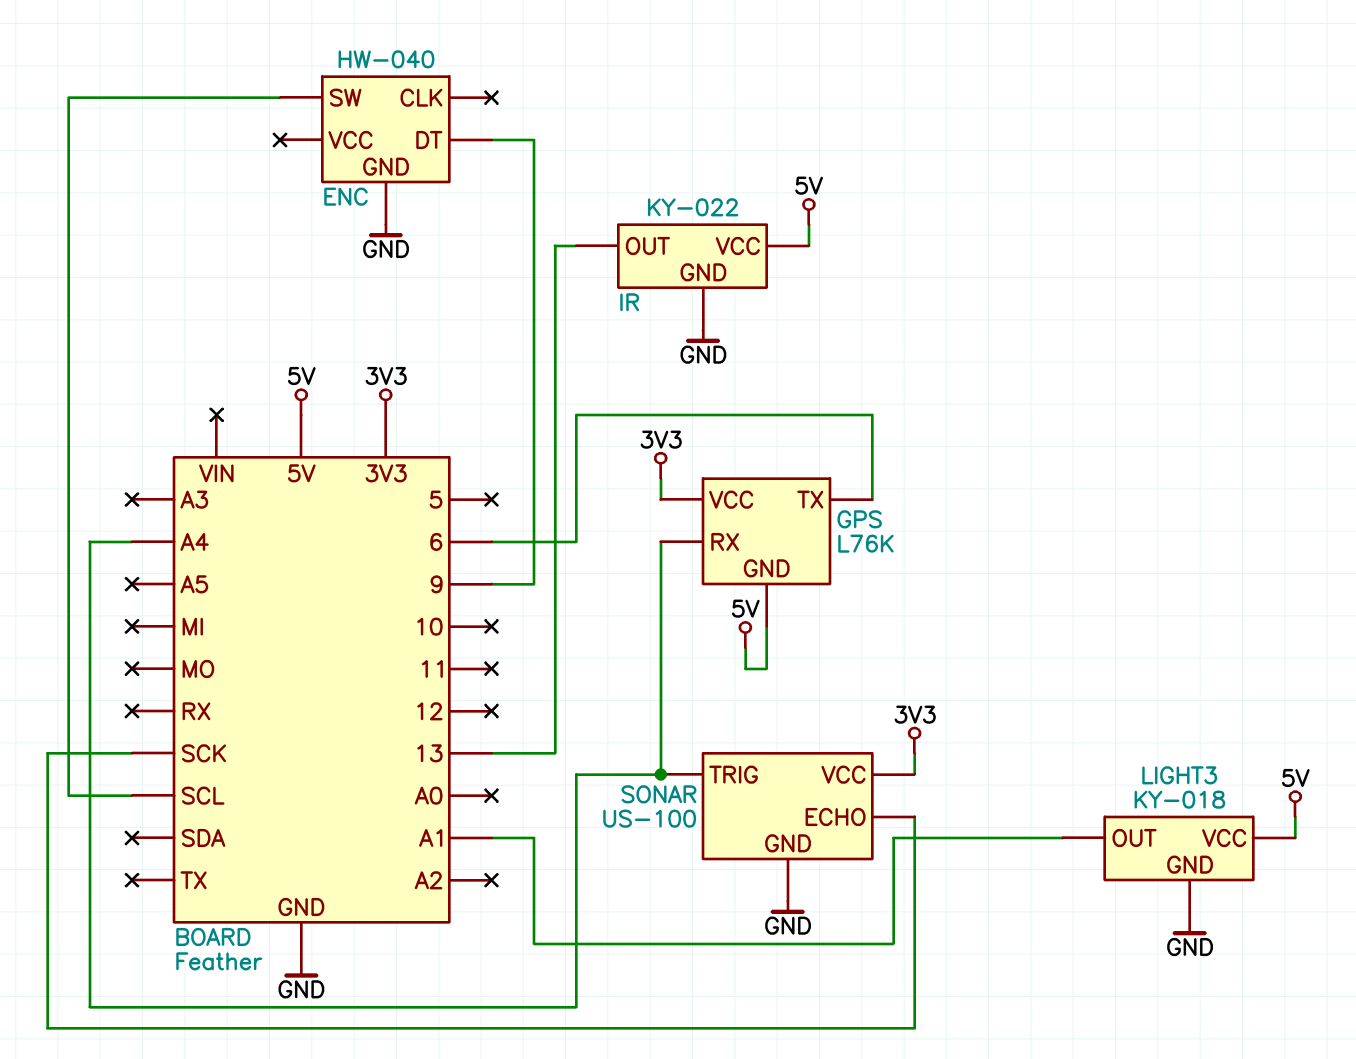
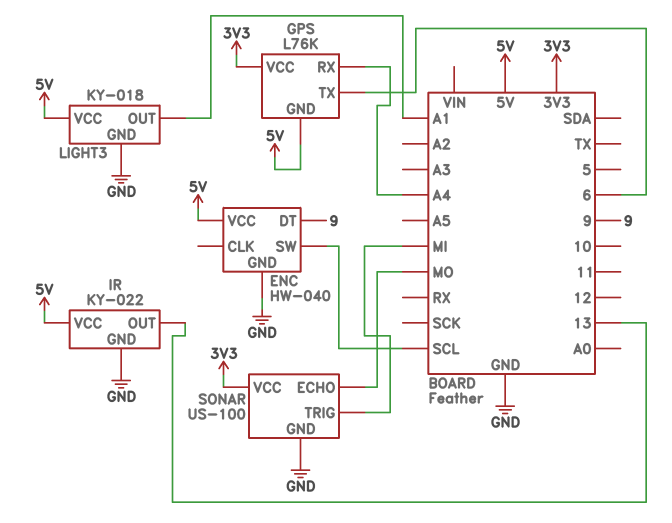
ENC pin VCC: none -> 5V
SONAR pin ECHO: SCK -> MO
SONAR pin TRIG: A4 -> MI

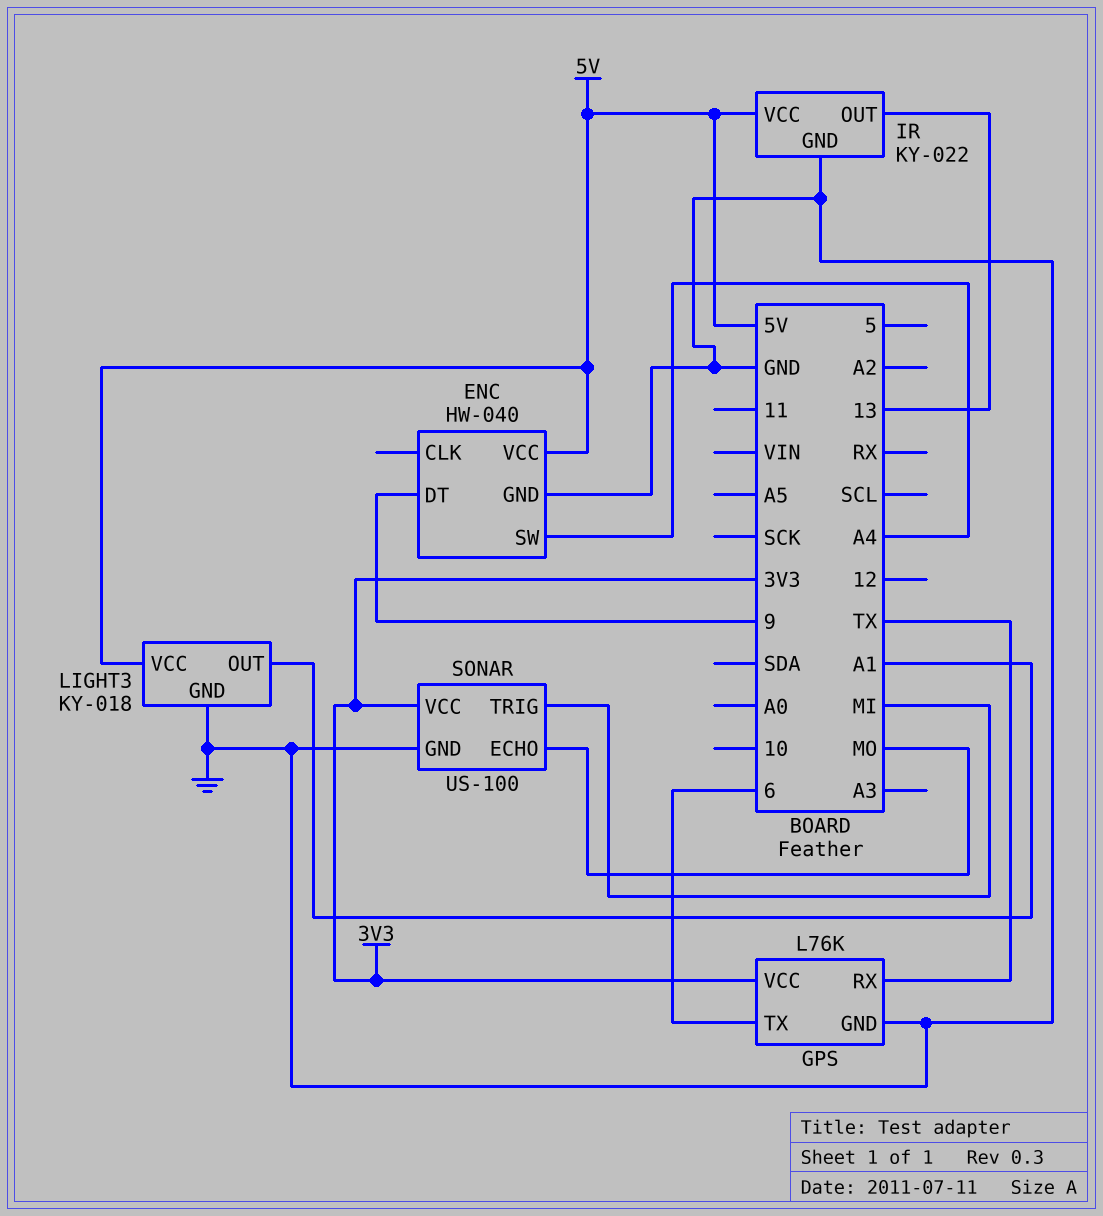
ENC pin SW: SCL -> A4
GPS pin GND: 5V -> GND
GPS pin RX: A4 -> TX

